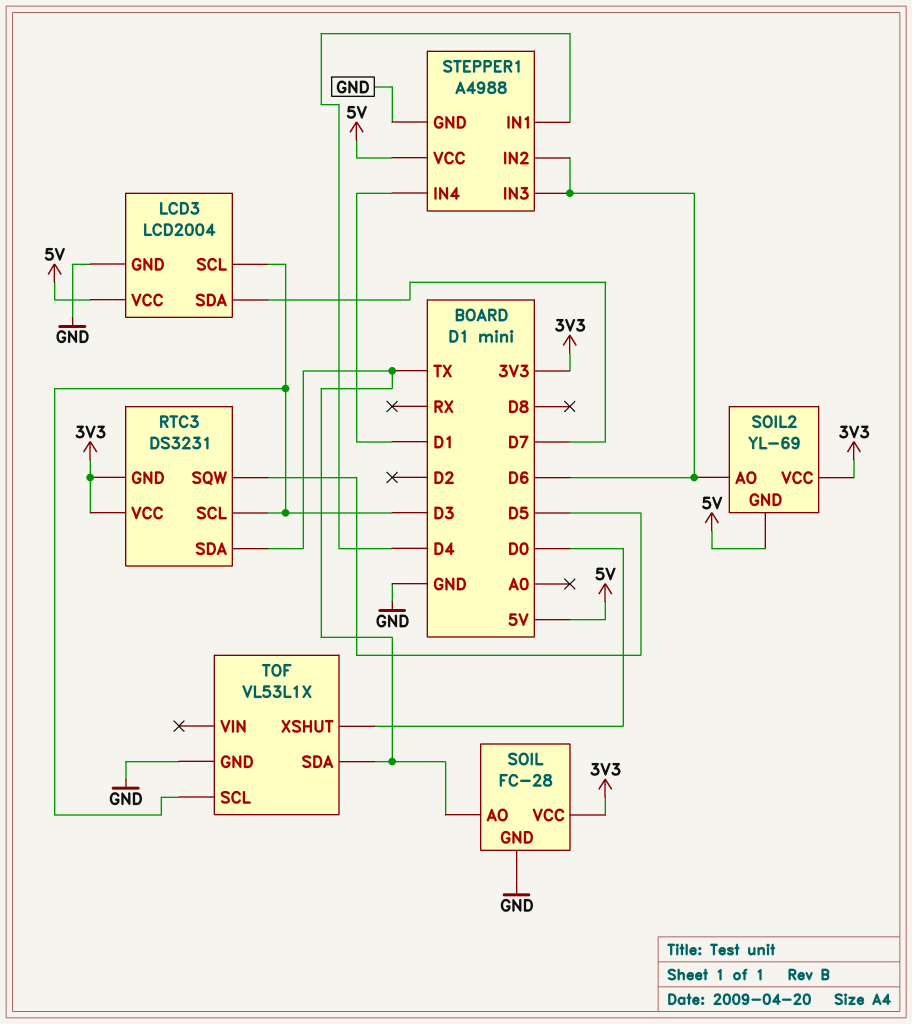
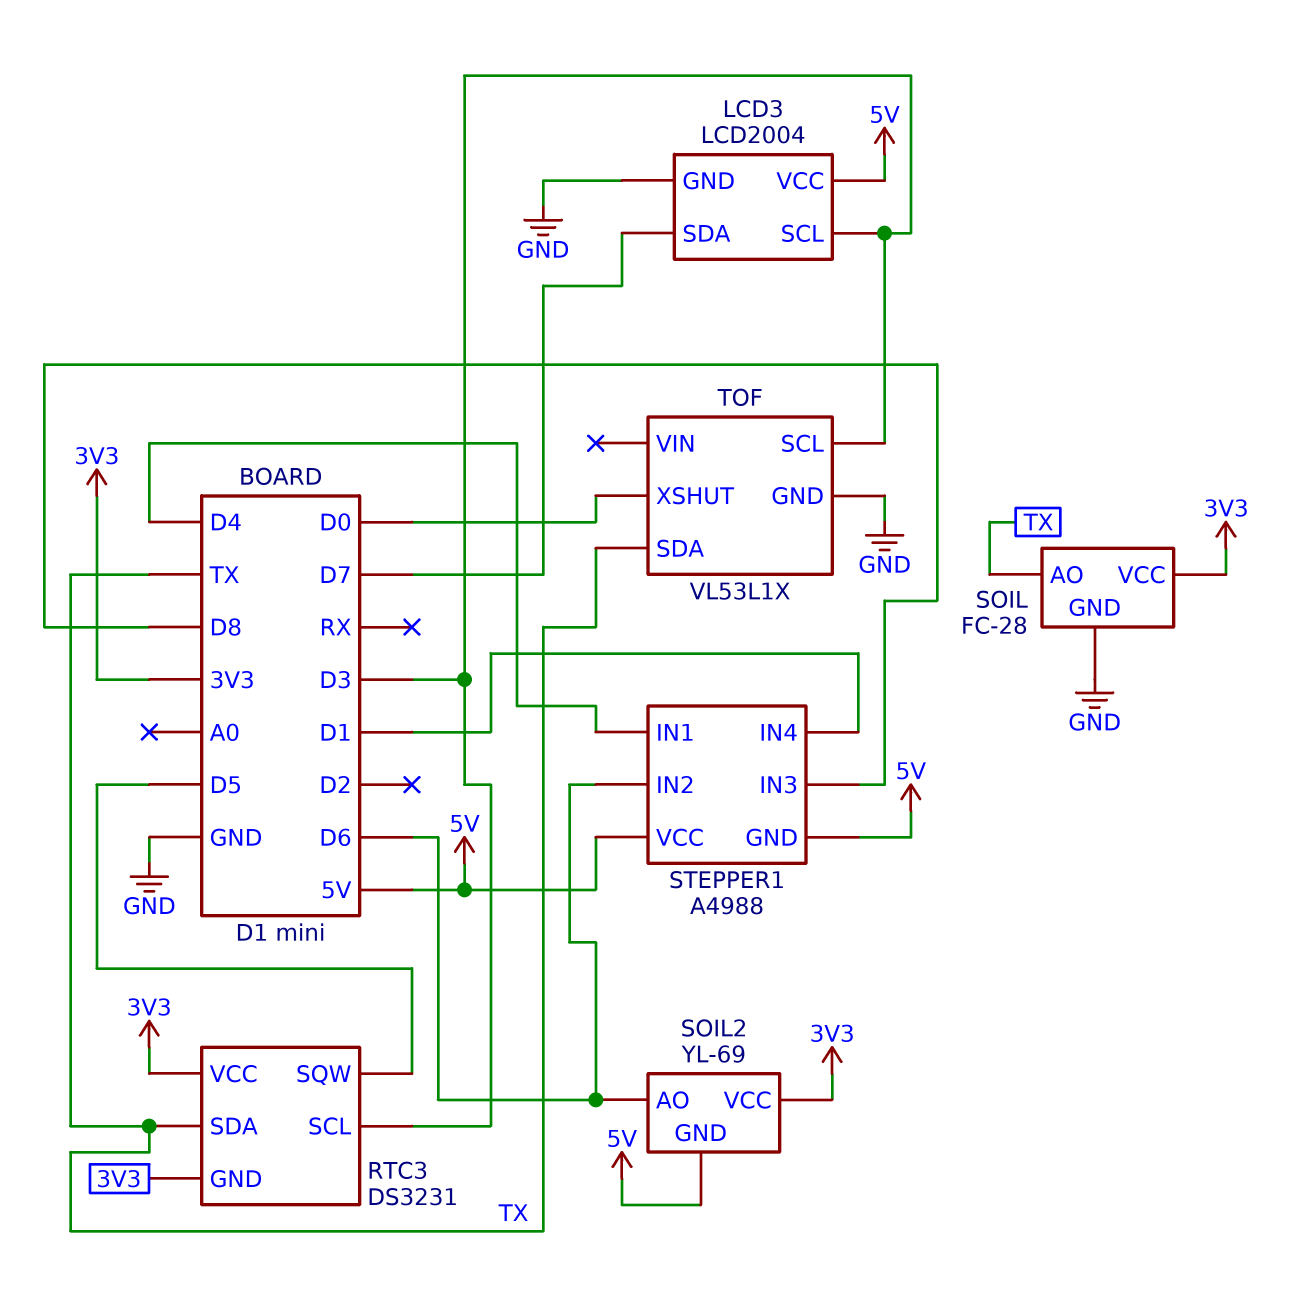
STEPPER1 pin GND: GND -> 5V
STEPPER1 pin IN3: D6 -> D8

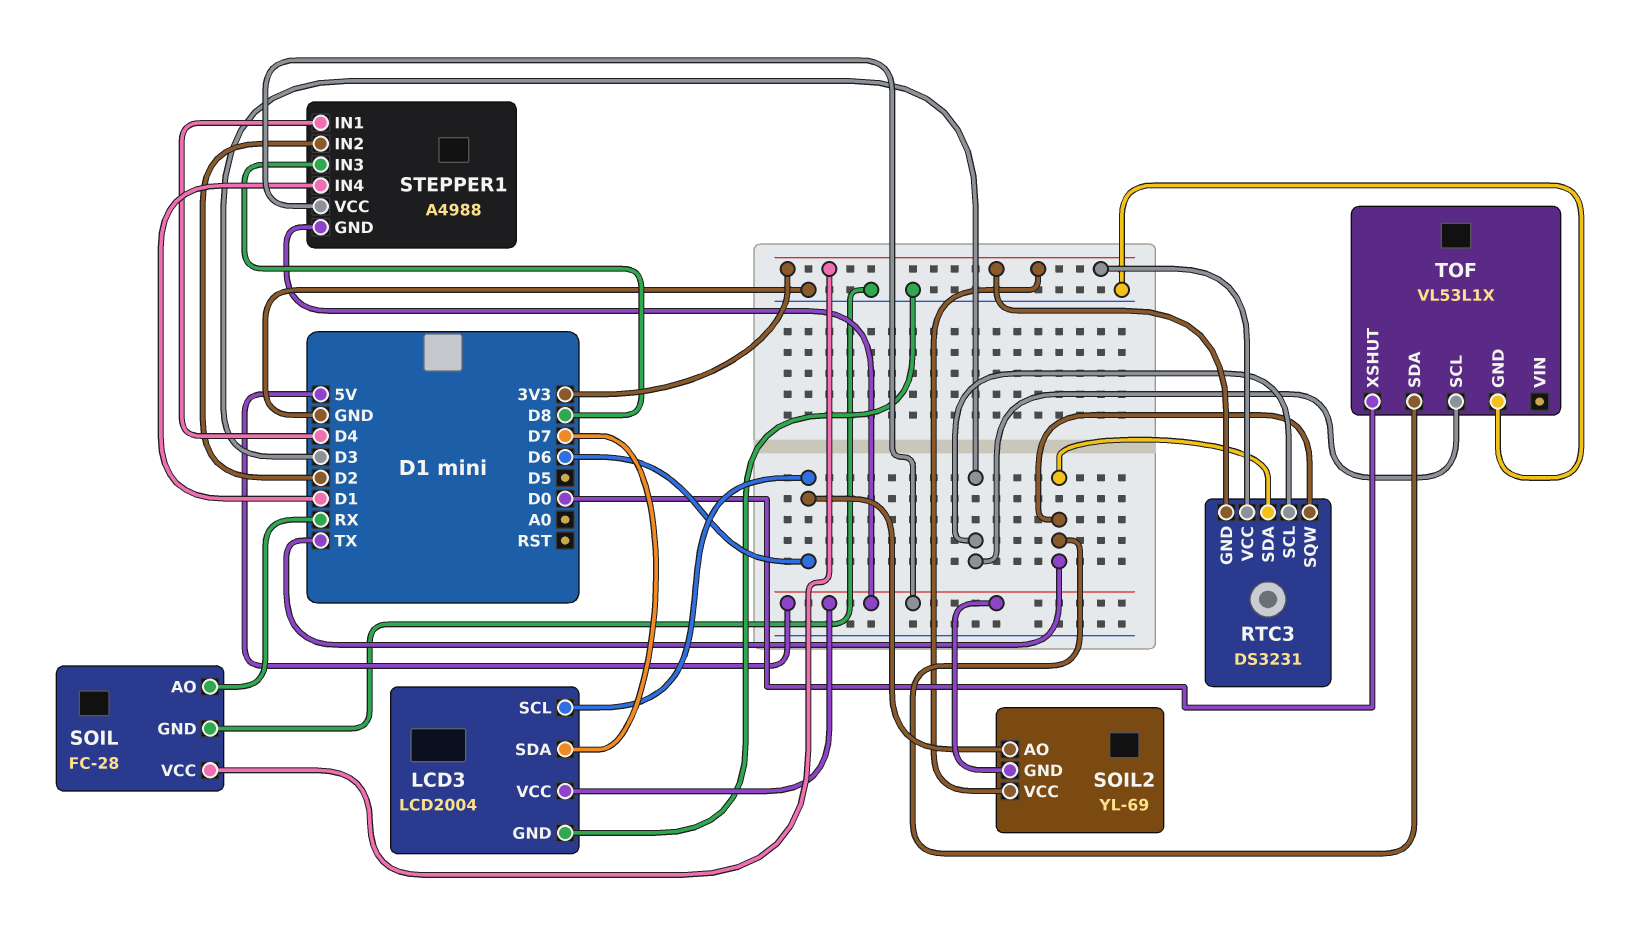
LCD3 pin SCL: D3 -> D6
RTC3 pin SQW: D5 -> TX
SOIL pin AO: TX -> RX
STEPPER1 pin IN2: D6 -> D2

